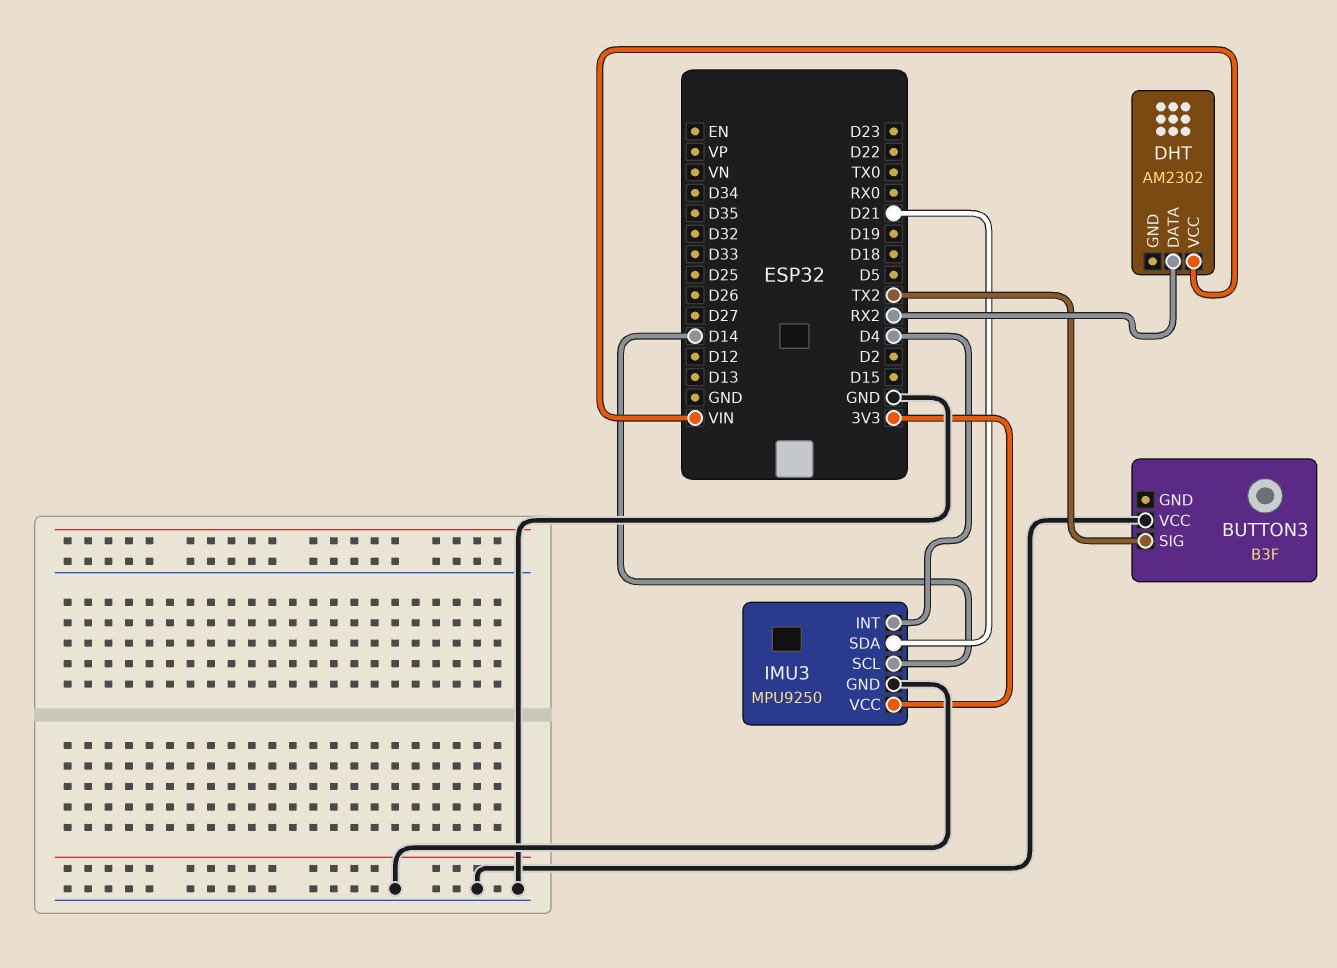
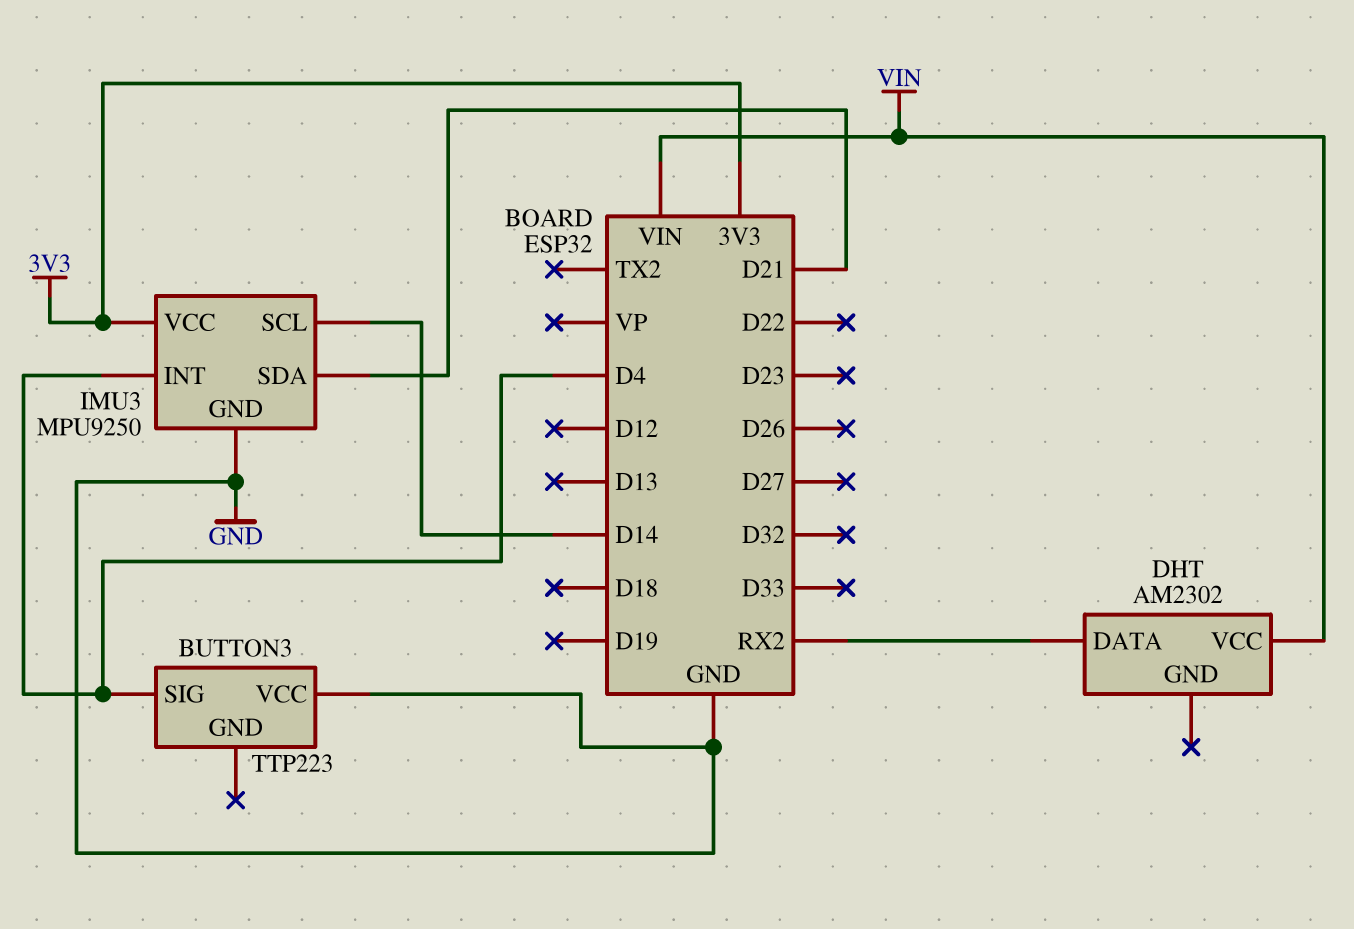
BUTTON3: B3F -> TTP223
BUTTON3 pin SIG: TX2 -> D4

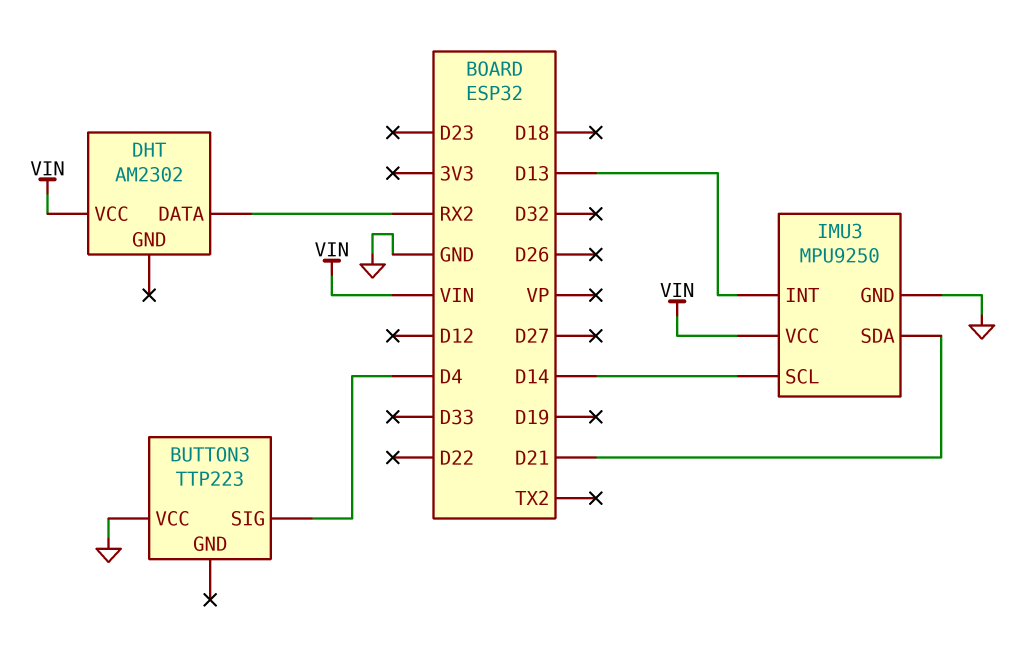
IMU3 pin INT: D4 -> D13
IMU3 pin VCC: 3V3 -> VIN

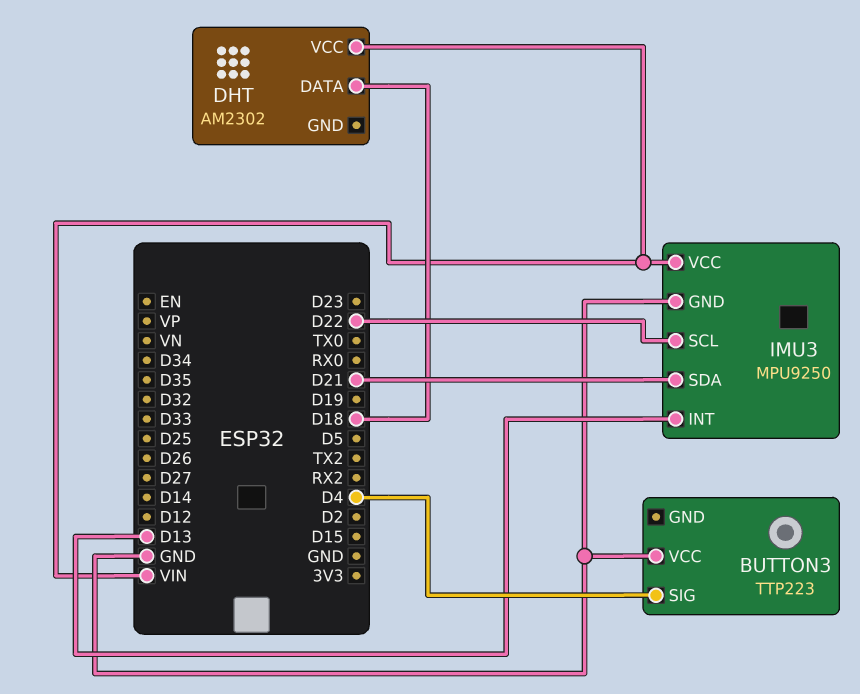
DHT pin DATA: RX2 -> D18
IMU3 pin SCL: D14 -> D22

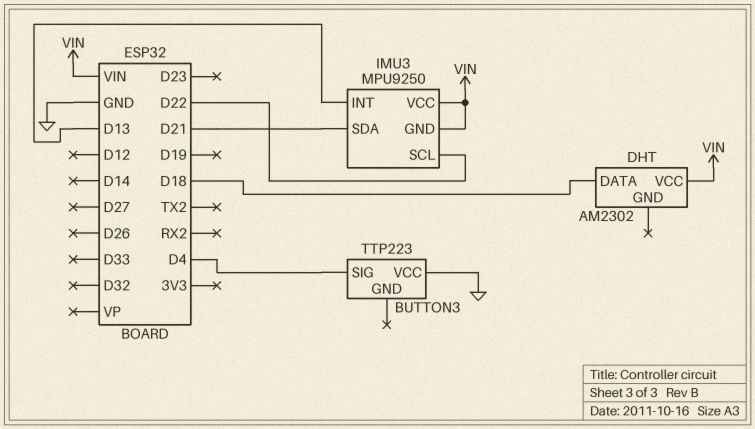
IMU3 pin GND: GND -> VIN

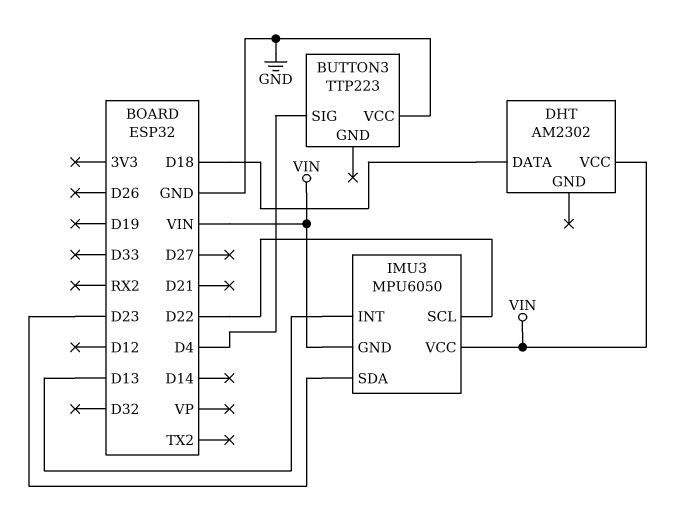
IMU3: MPU9250 -> MPU6050
IMU3 pin SDA: D21 -> D23

